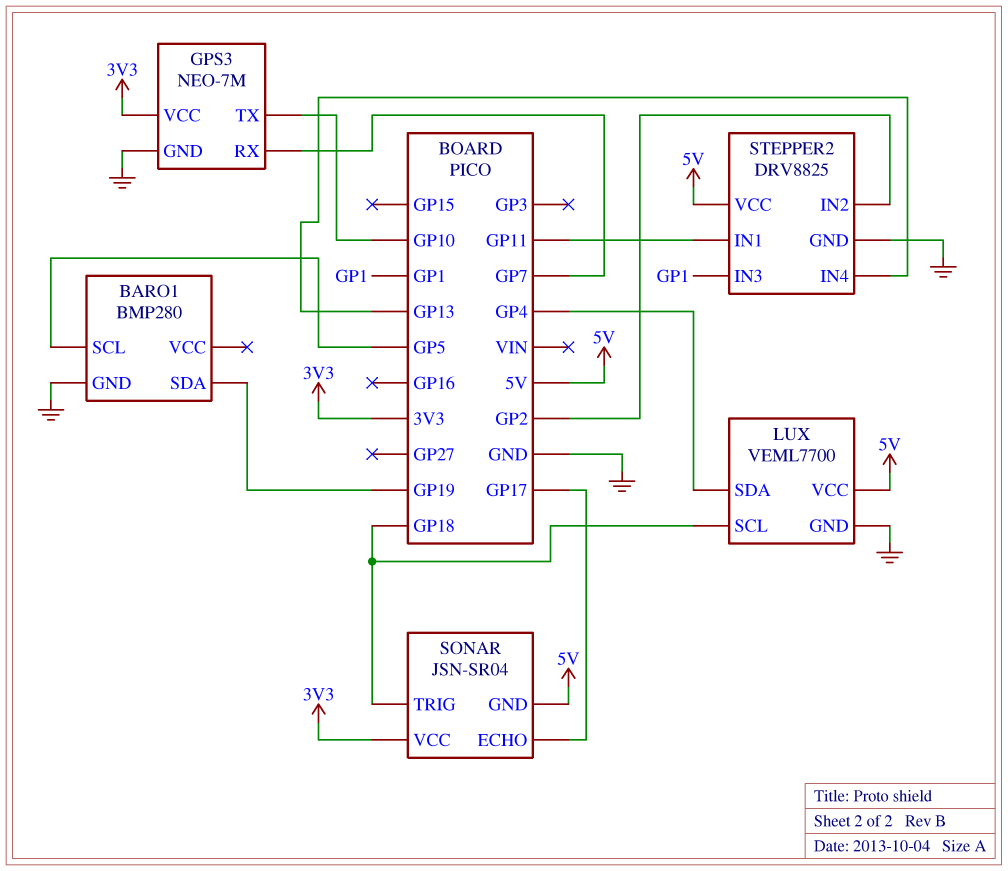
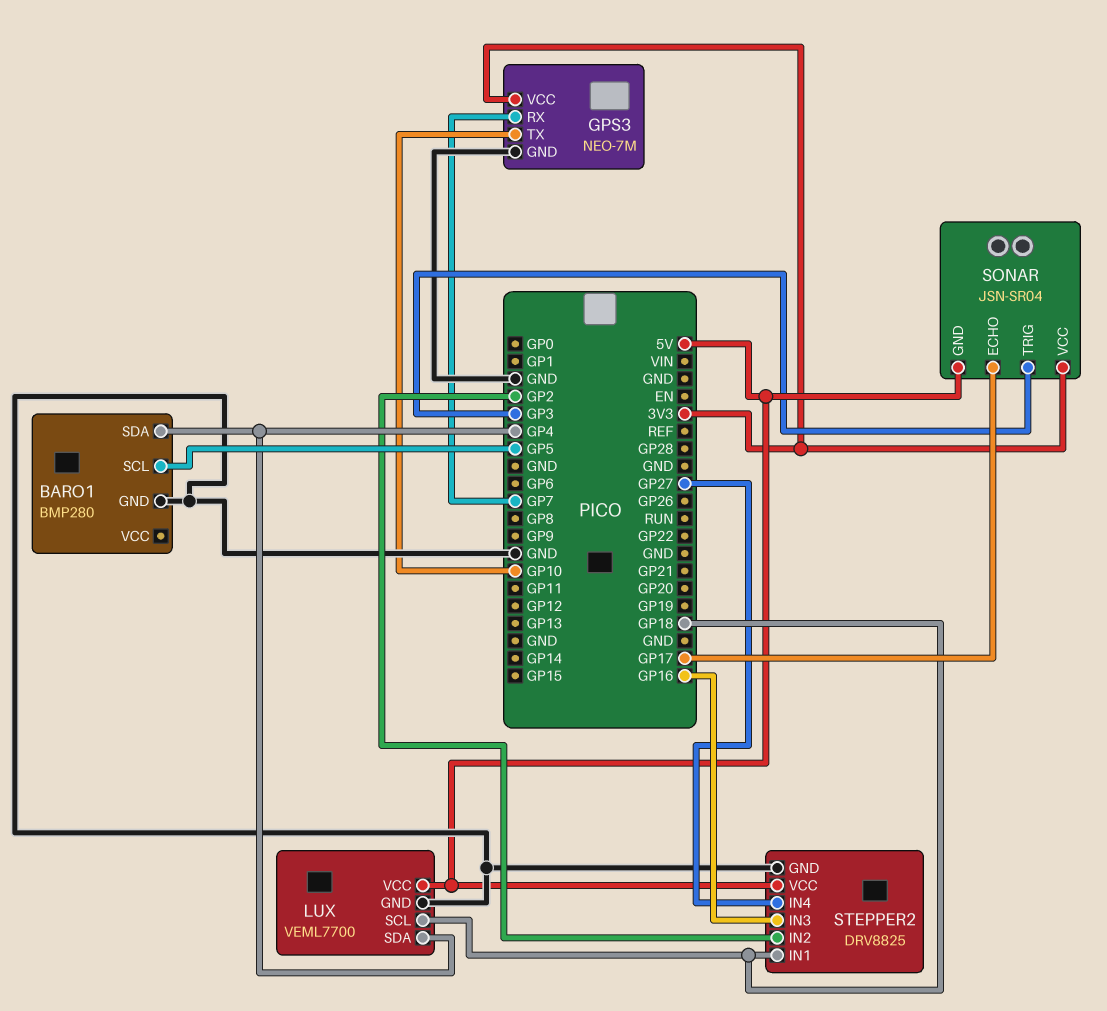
BARO1 pin SDA: GP19 -> GP4
SONAR pin TRIG: GP18 -> GP3
STEPPER2 pin IN1: GP11 -> GP18
STEPPER2 pin IN3: GP1 -> GP16
STEPPER2 pin IN4: GP13 -> GP27

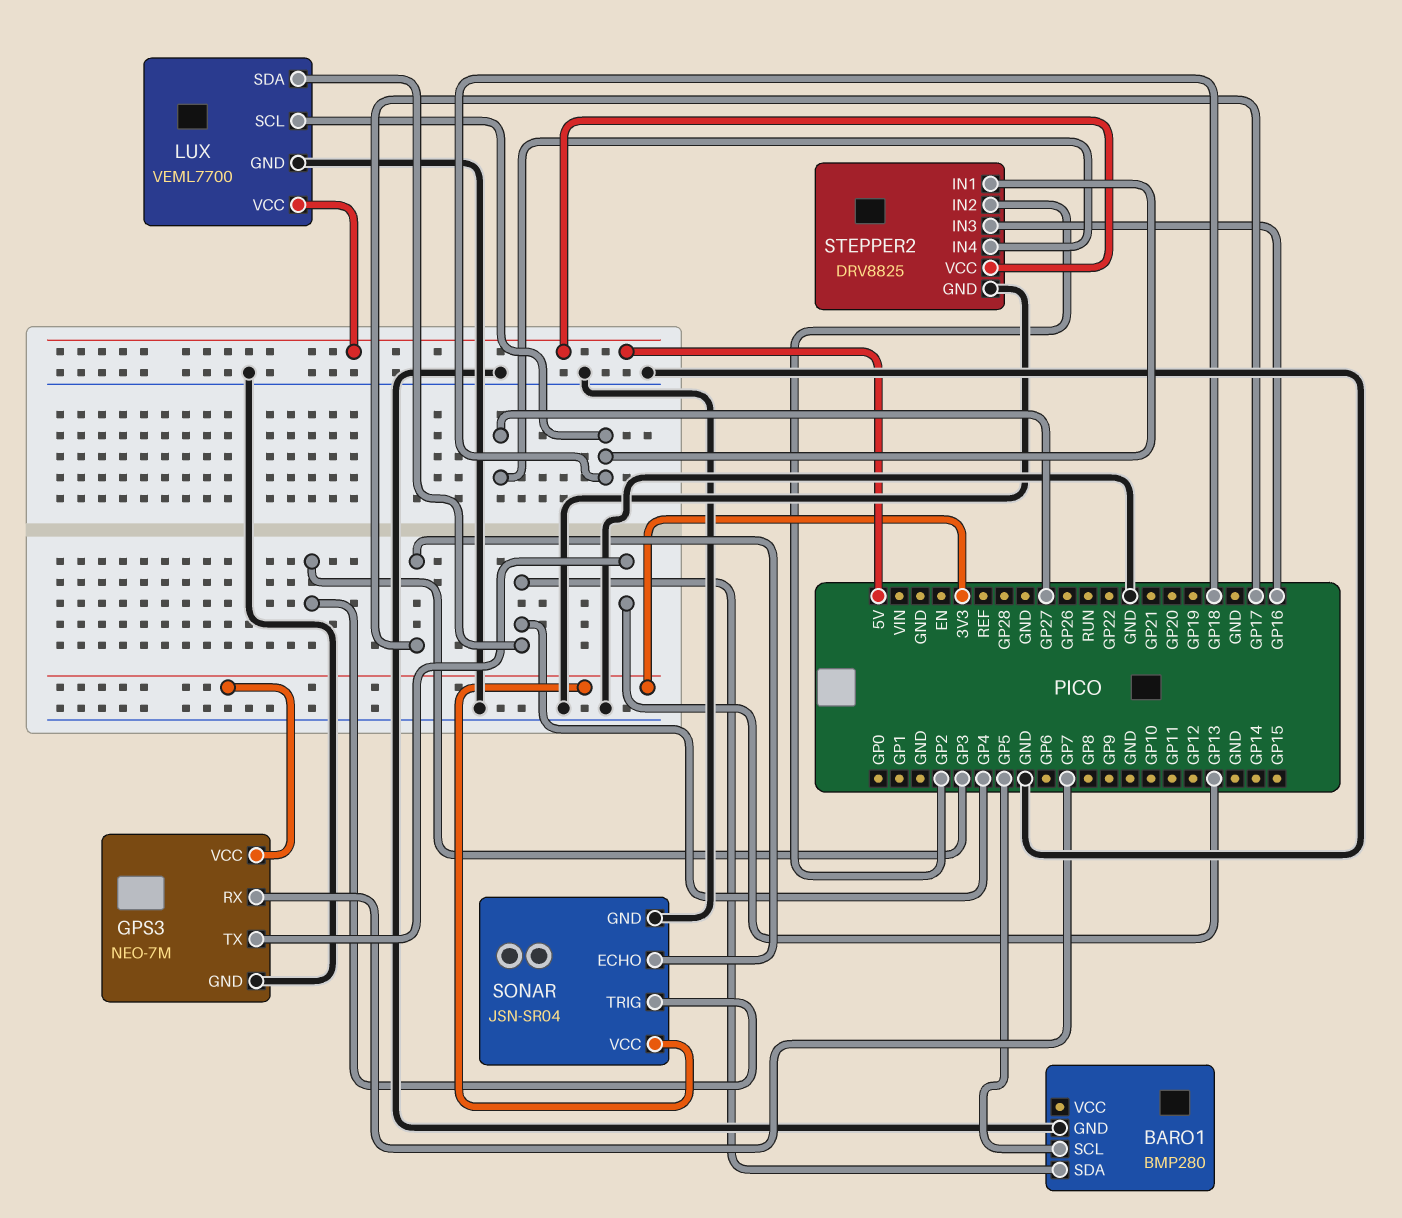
GPS3 pin TX: GP10 -> GP13
SONAR pin GND: 5V -> GND

